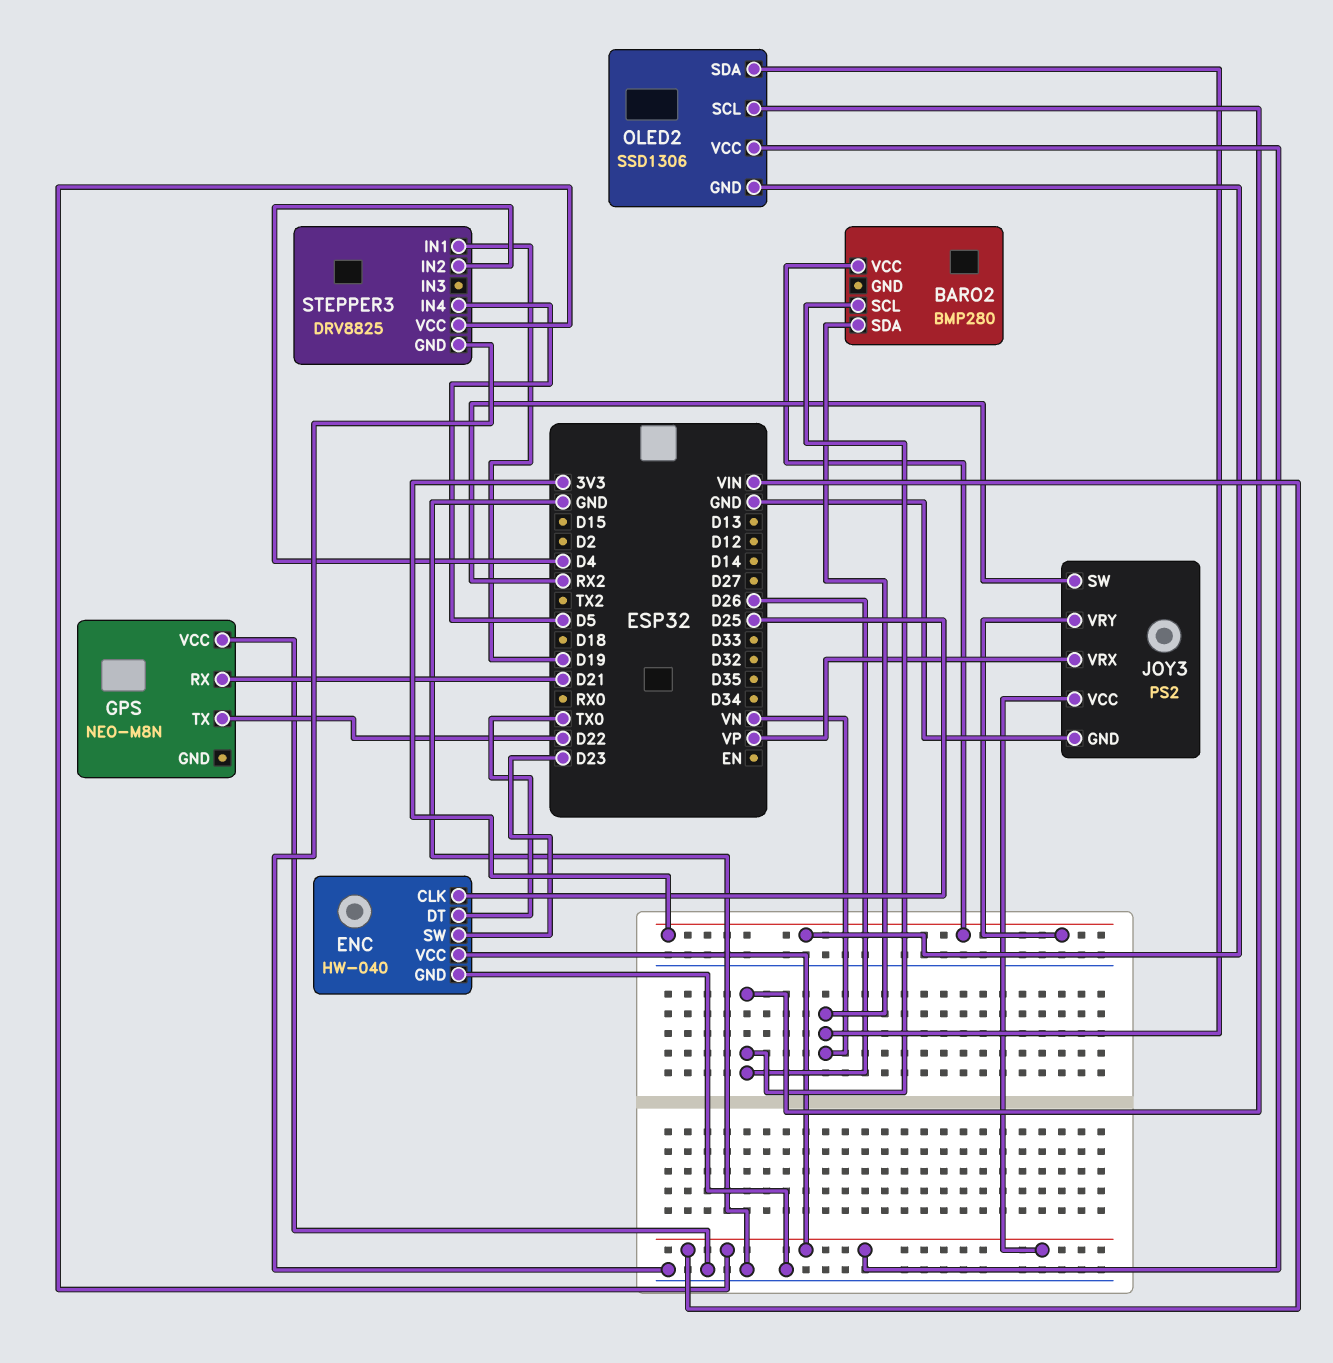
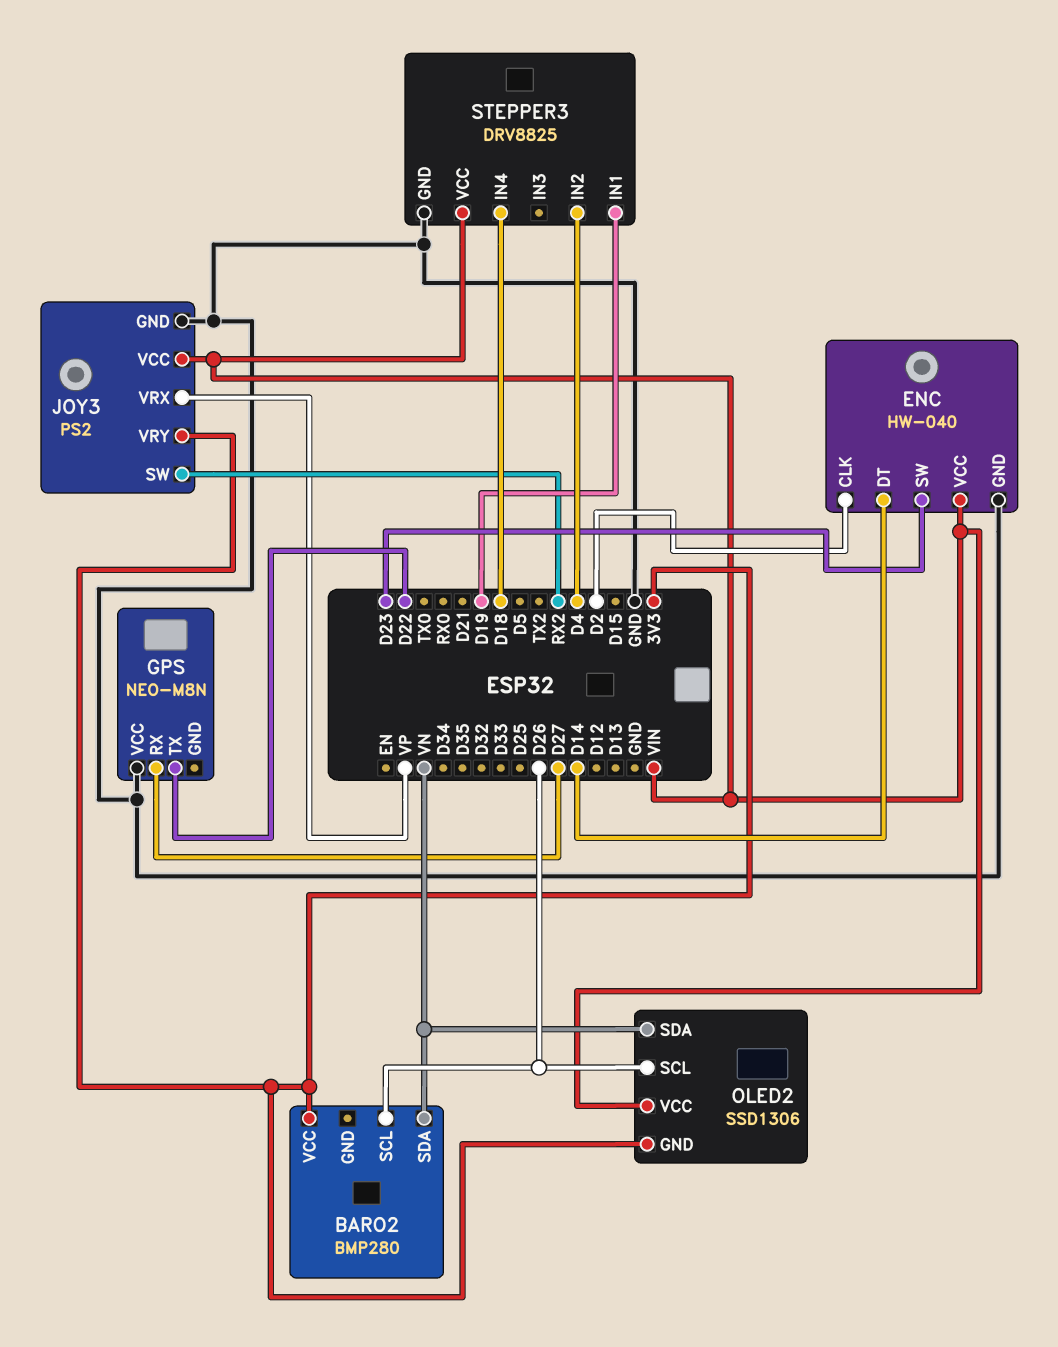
ENC pin CLK: D25 -> D2
ENC pin DT: TX0 -> D14
GPS pin RX: D21 -> D27
STEPPER3 pin IN4: D5 -> D18

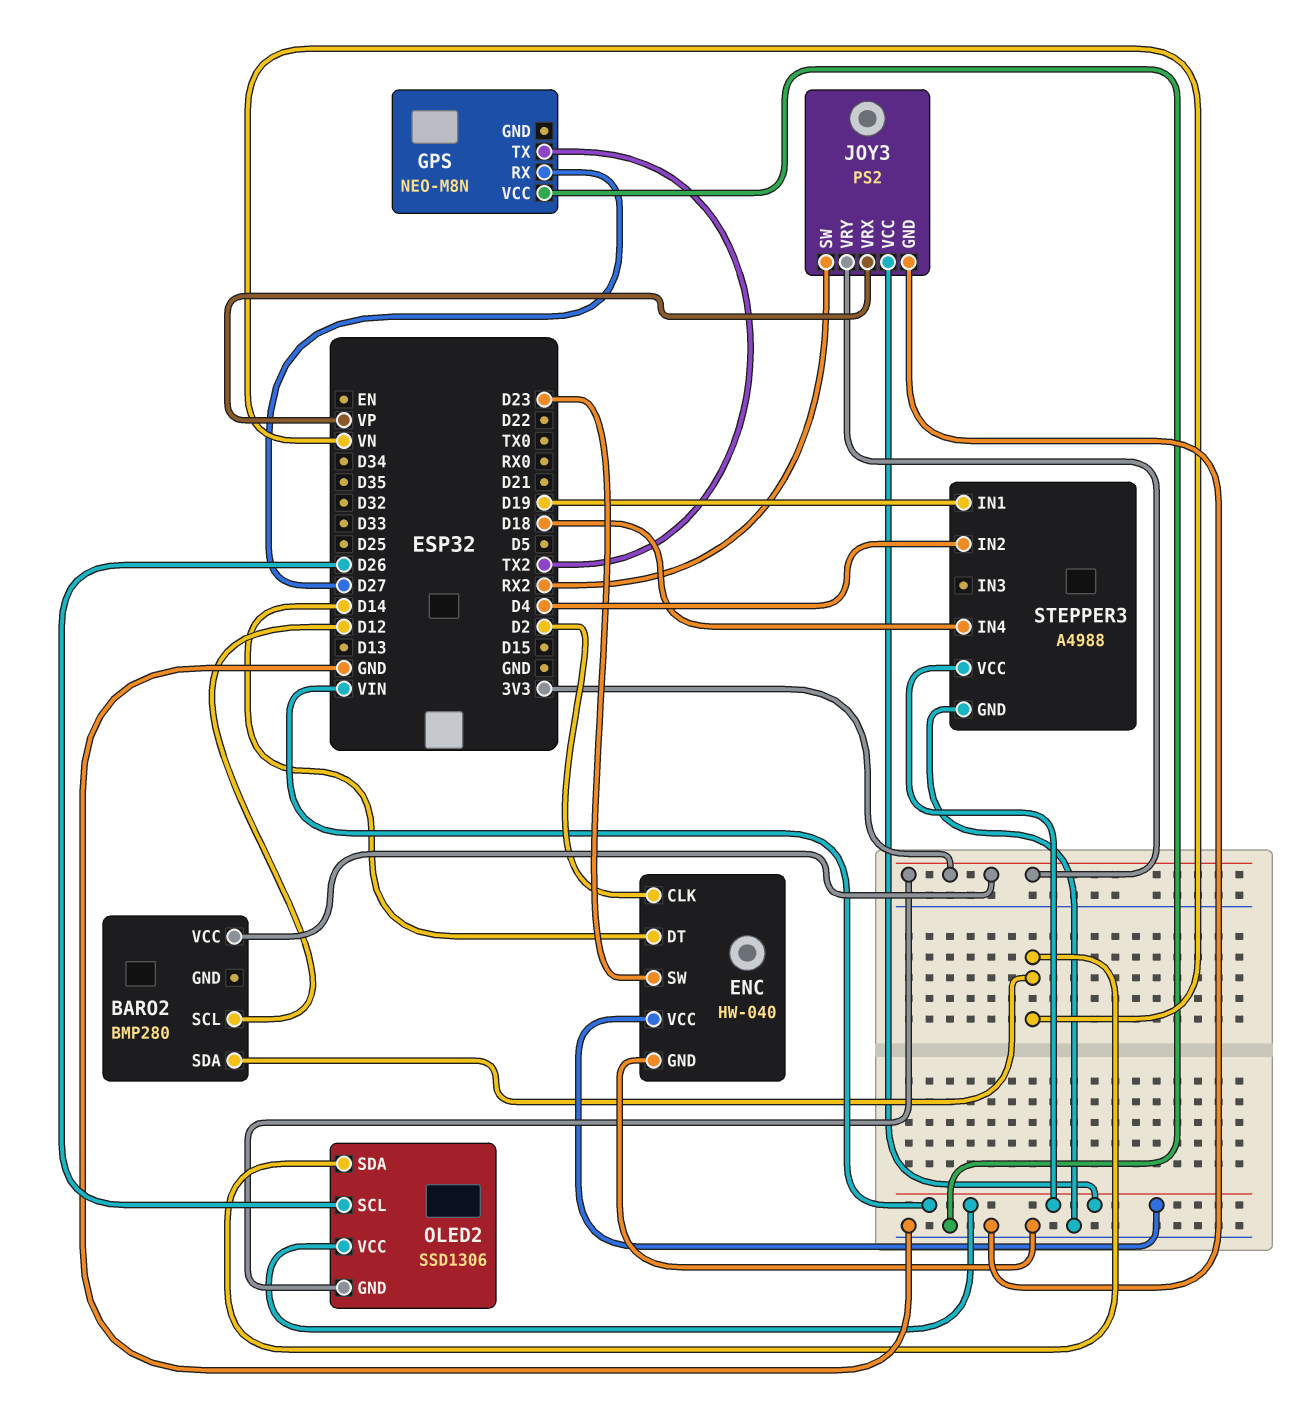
BARO2 pin SCL: D26 -> D12
GPS pin TX: D22 -> TX2
STEPPER3: DRV8825 -> A4988

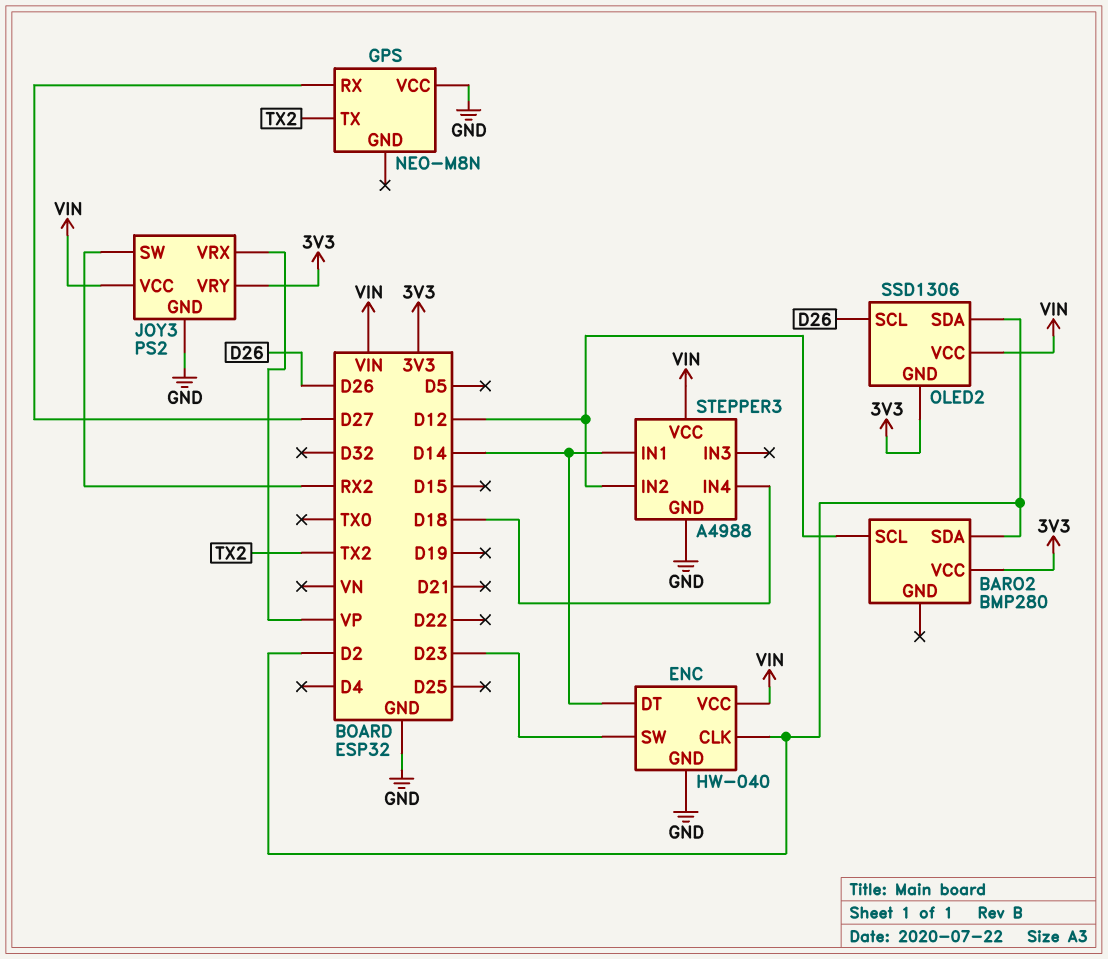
BARO2 pin SDA: VN -> D2
OLED2 pin SDA: VN -> D2
STEPPER3 pin IN1: D19 -> D14
STEPPER3 pin IN2: D4 -> D12

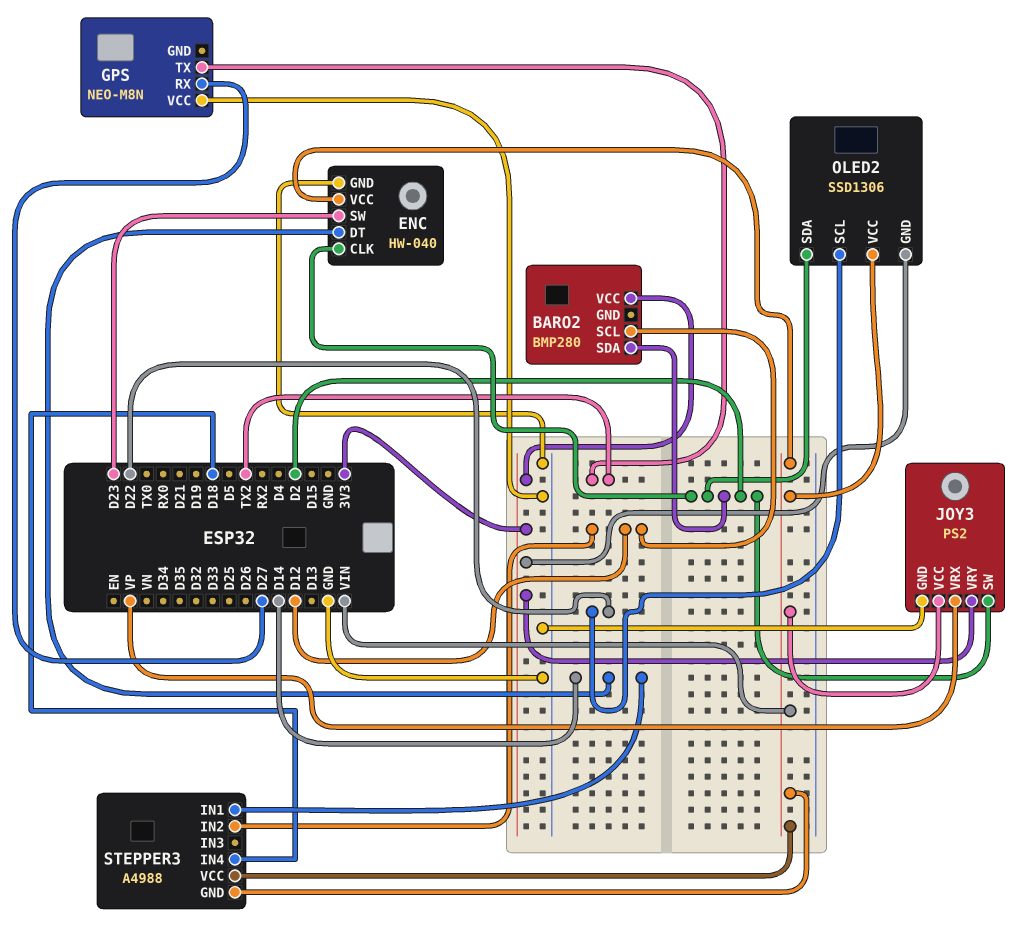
JOY3 pin SW: RX2 -> D2
OLED2 pin SCL: D26 -> D22
STEPPER3 pin GND: GND -> VIN

